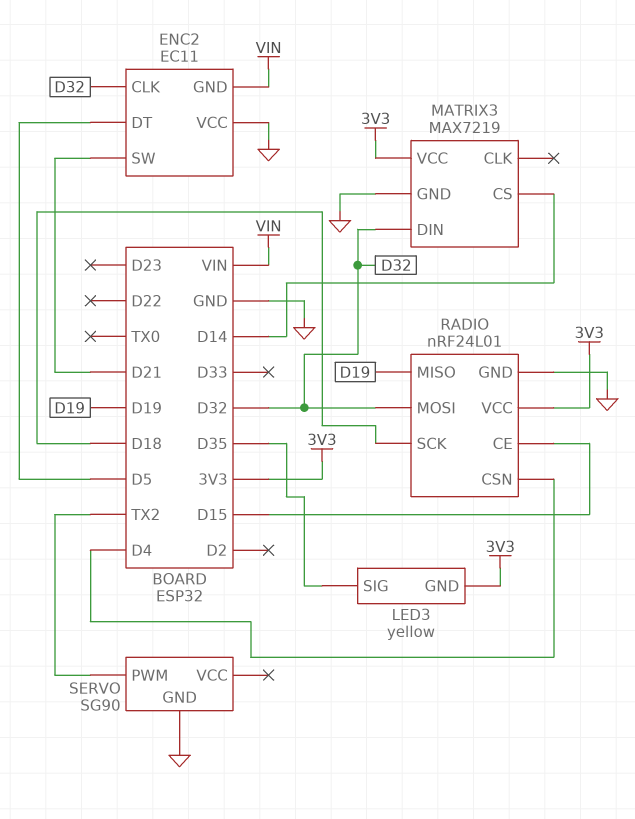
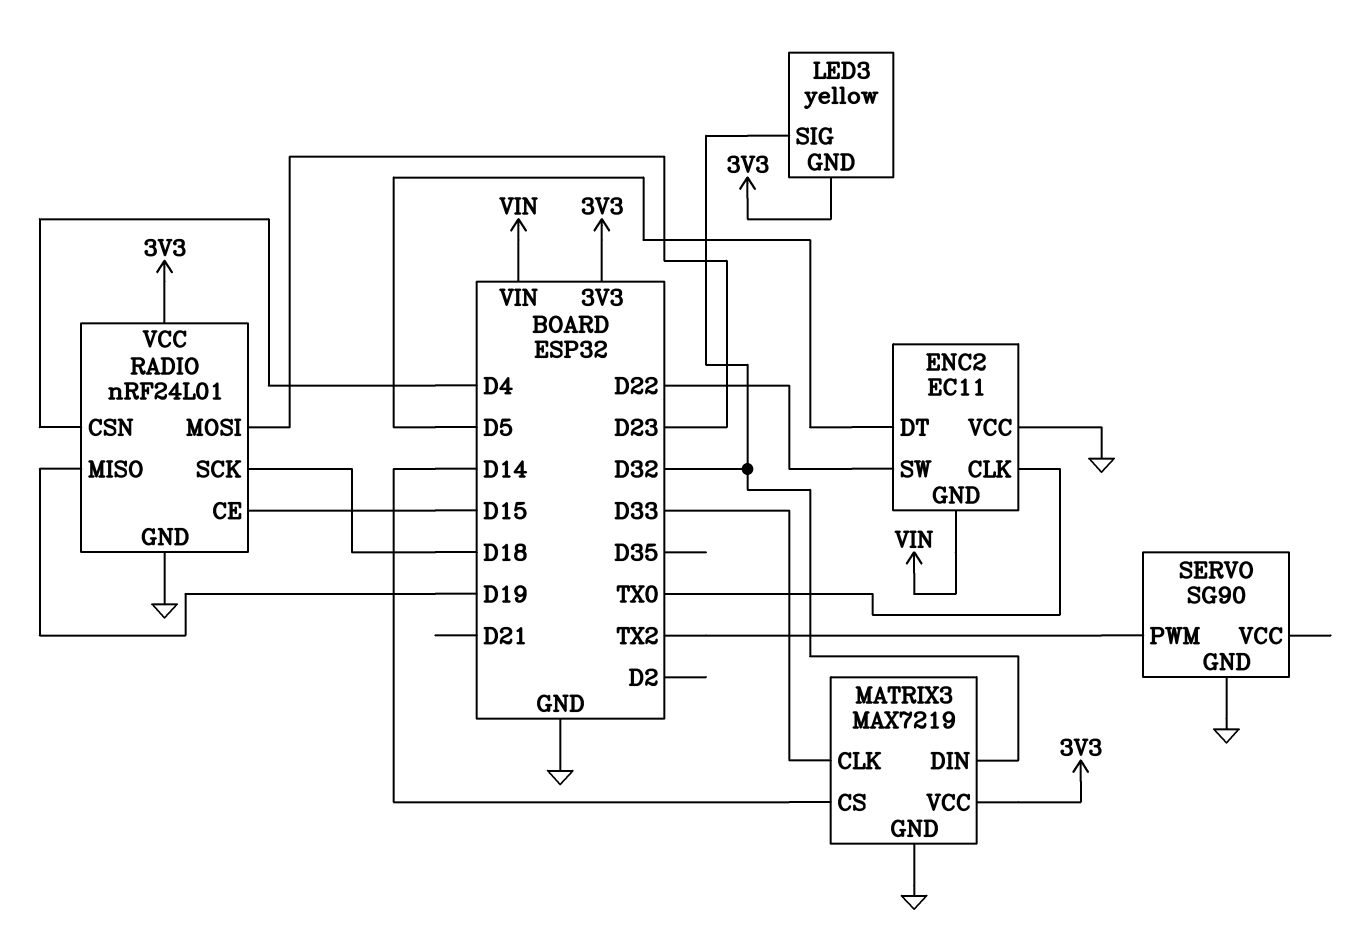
ENC2 pin CLK: D32 -> TX0
ENC2 pin SW: D21 -> D22
LED3 pin SIG: D35 -> D32
MATRIX3 pin CLK: none -> D33
RADIO pin MOSI: D32 -> D23

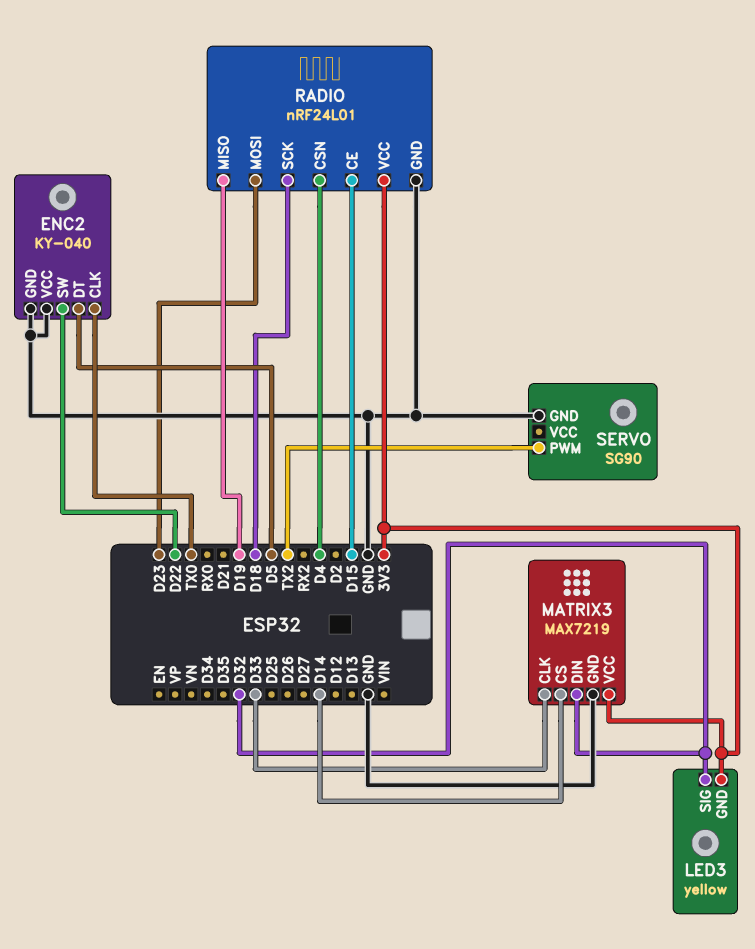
ENC2: EC11 -> KY-040
ENC2 pin GND: VIN -> GND

